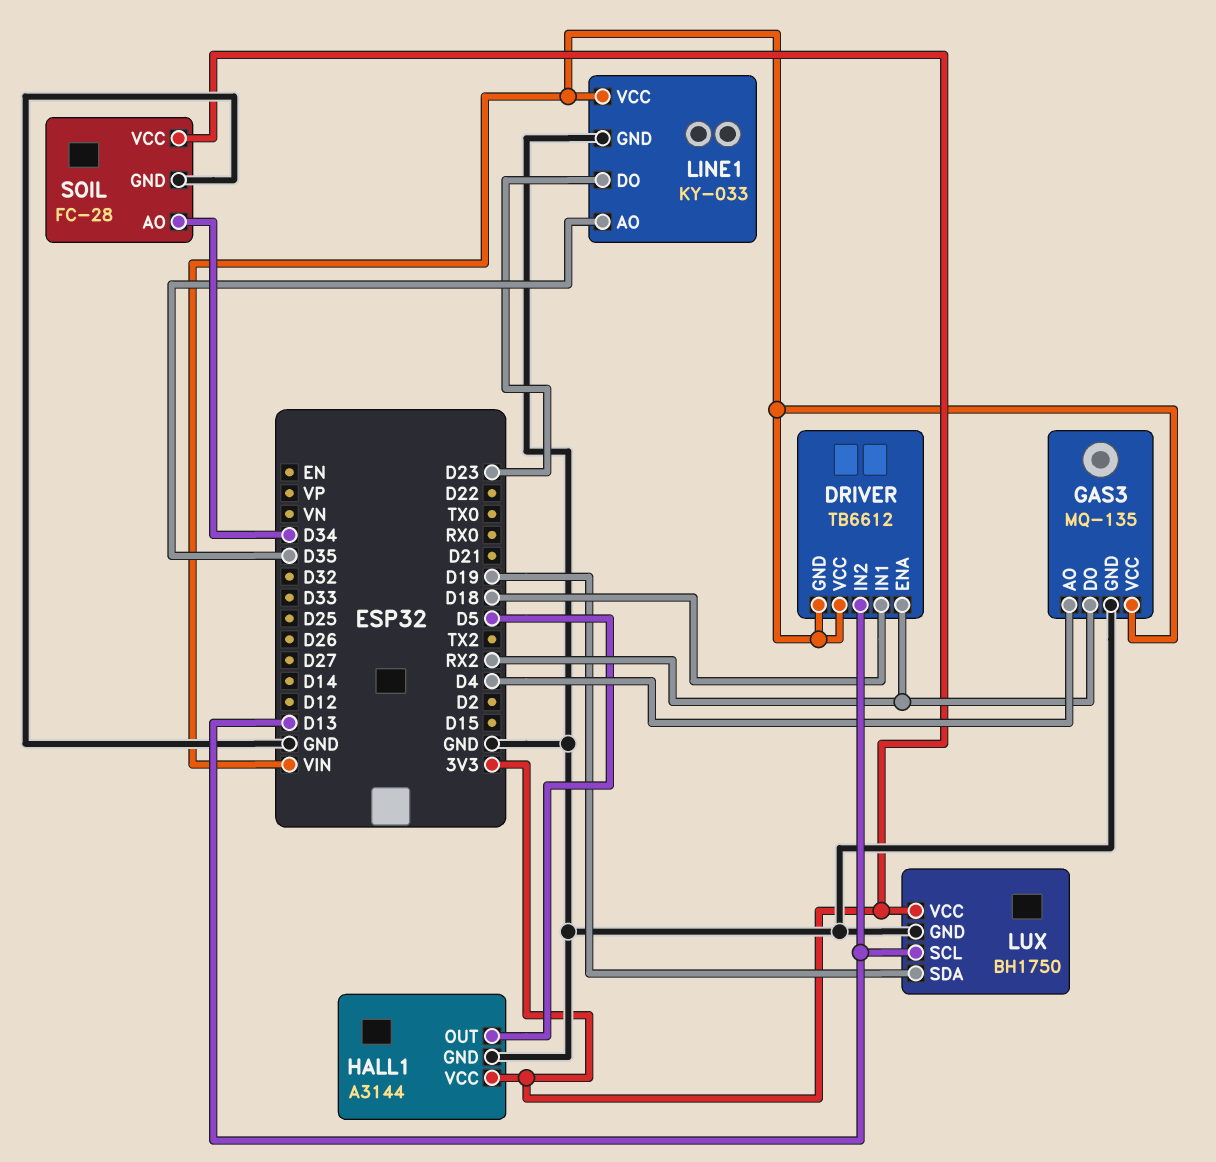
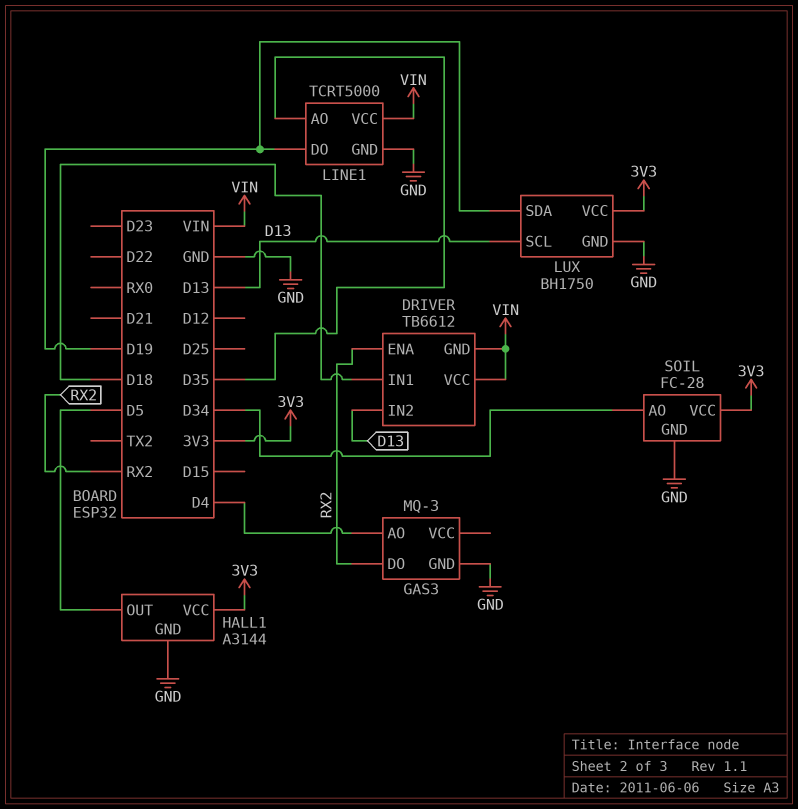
GAS3: MQ-135 -> MQ-3
GAS3 pin VCC: VIN -> none
LINE1: KY-033 -> TCRT5000
LINE1 pin DO: D23 -> D19

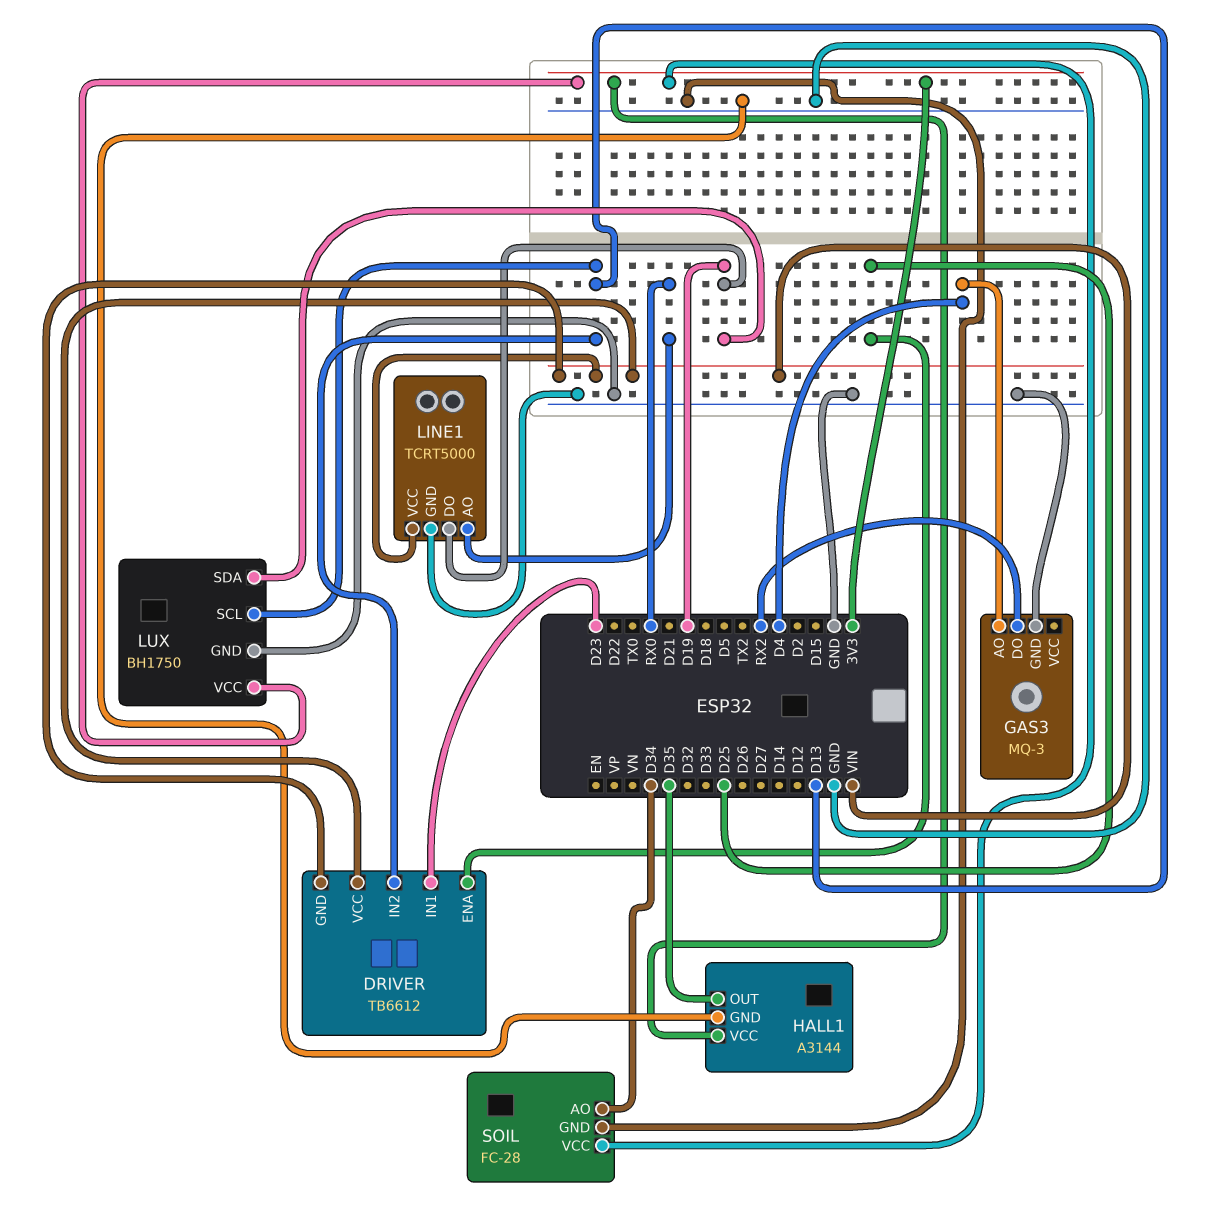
DRIVER pin ENA: RX2 -> D25
DRIVER pin IN1: D18 -> D23
HALL1 pin OUT: D5 -> D35
LINE1 pin AO: D35 -> RX0

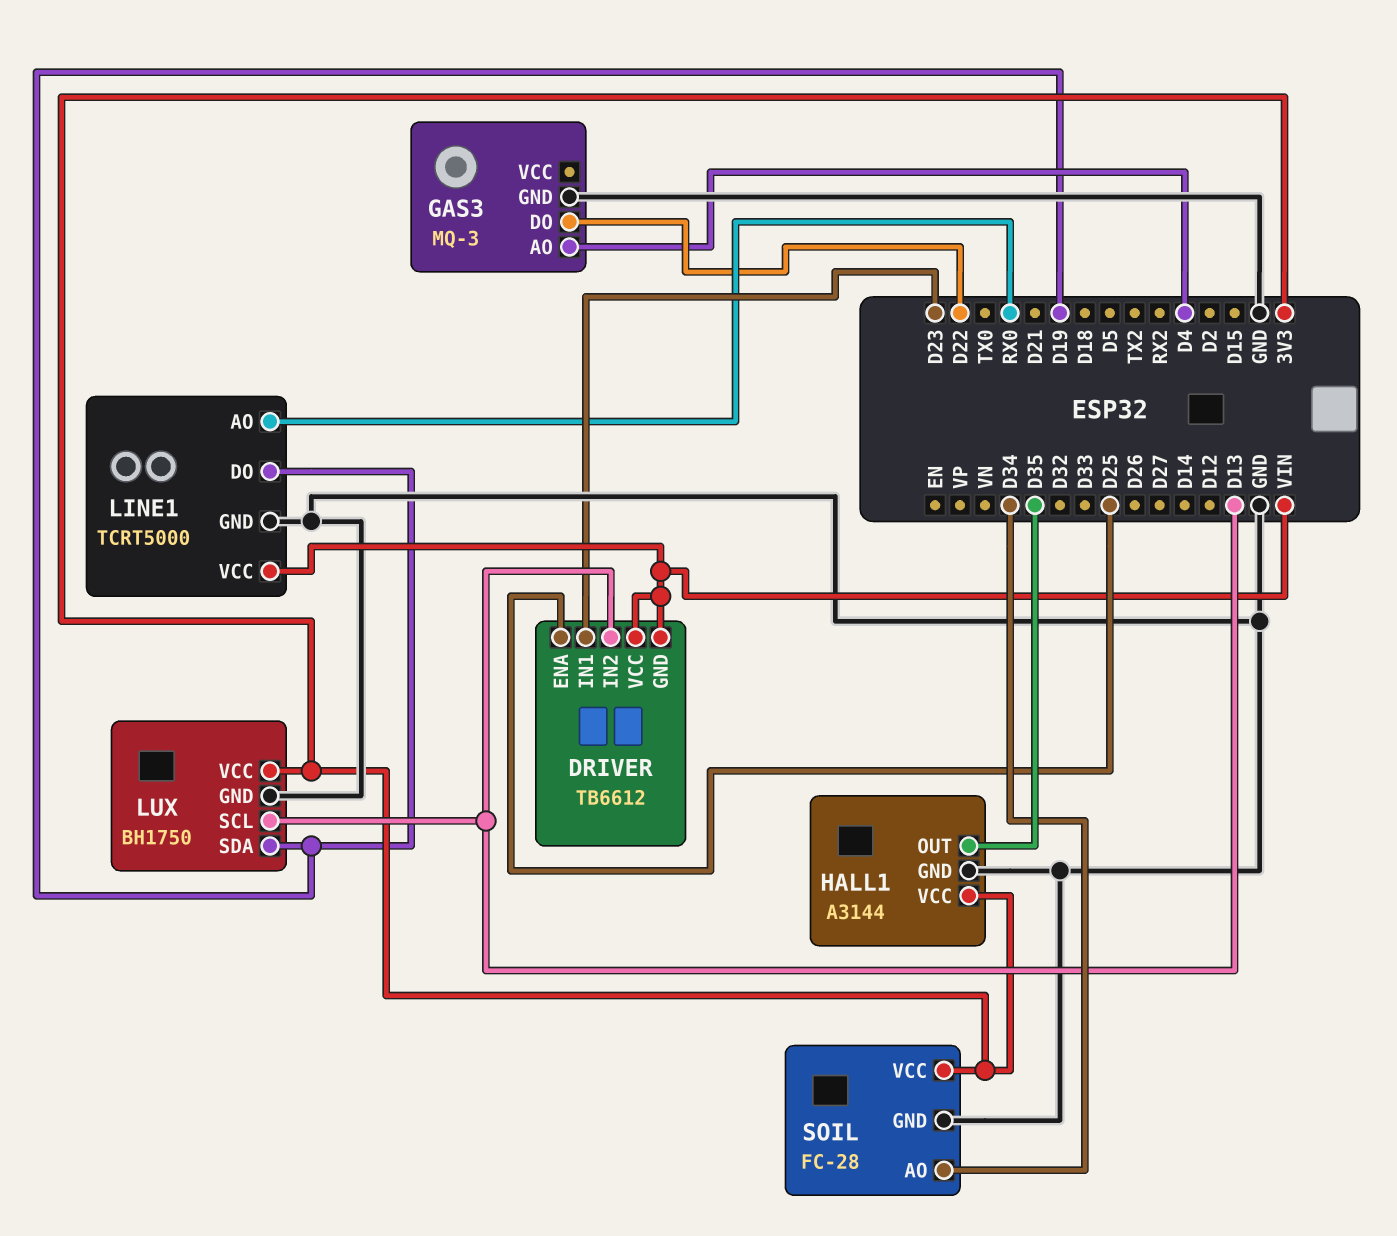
GAS3 pin DO: RX2 -> D22

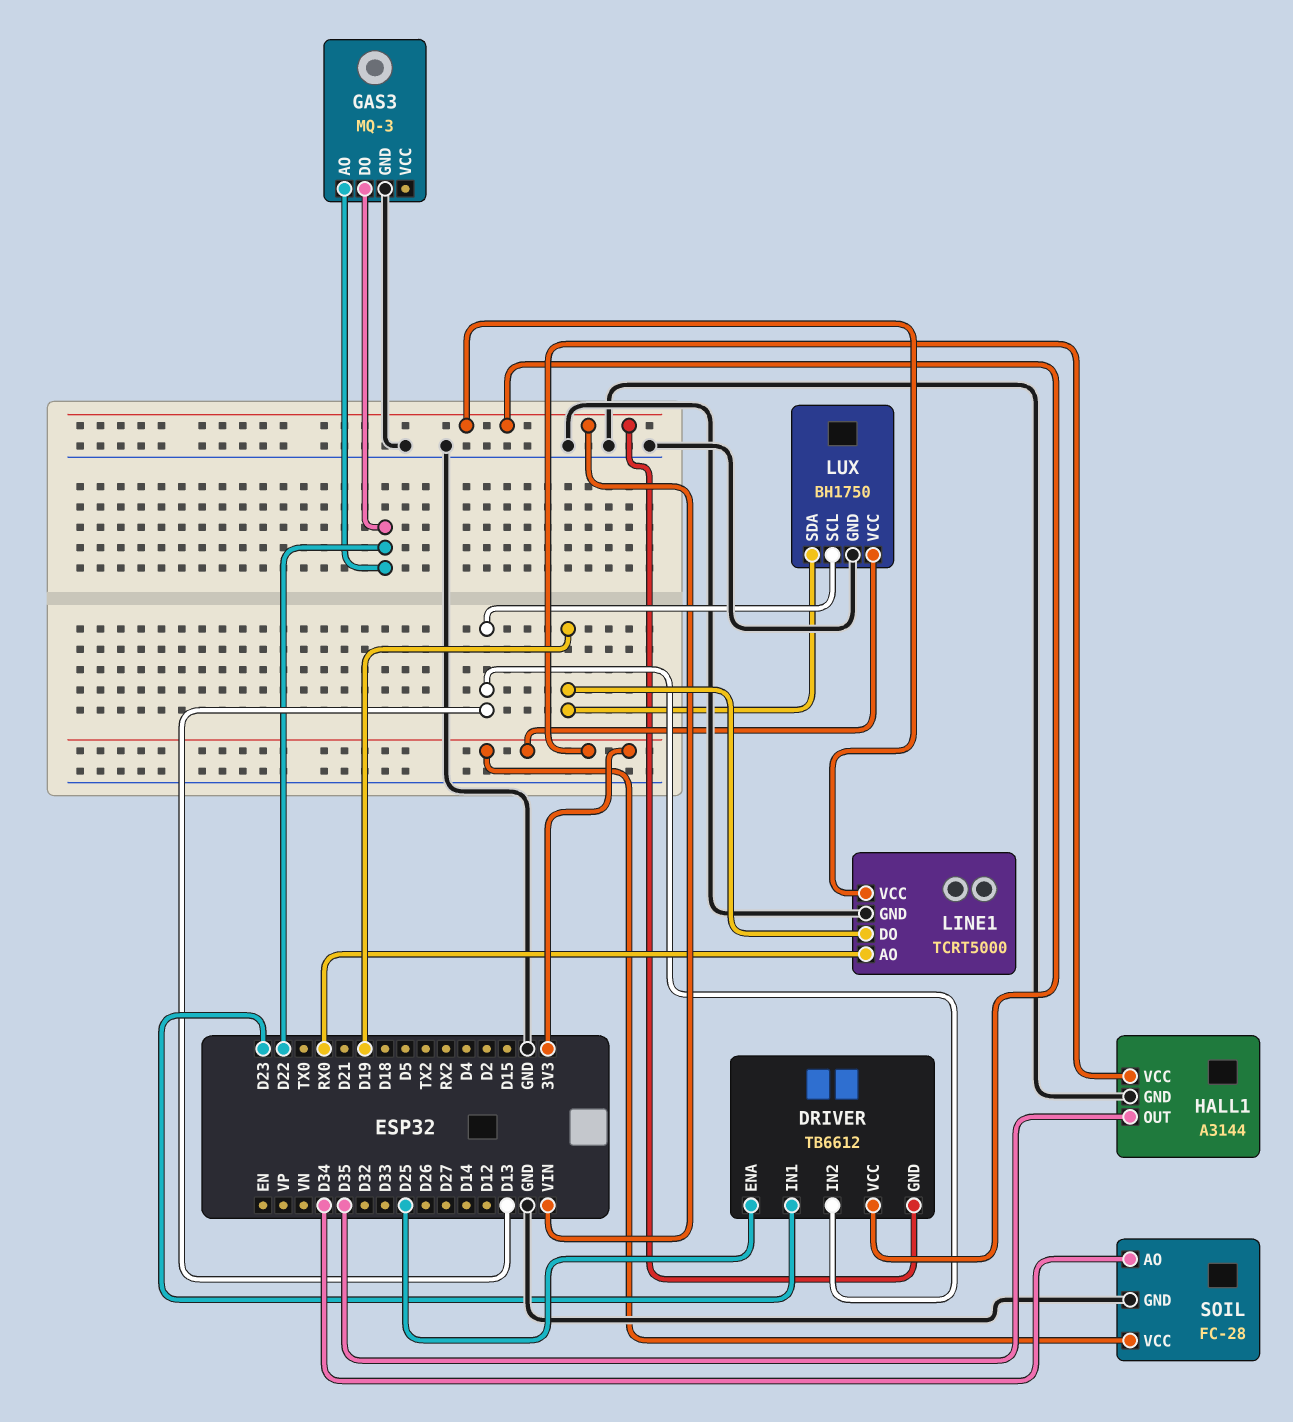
GAS3 pin AO: D4 -> D22

